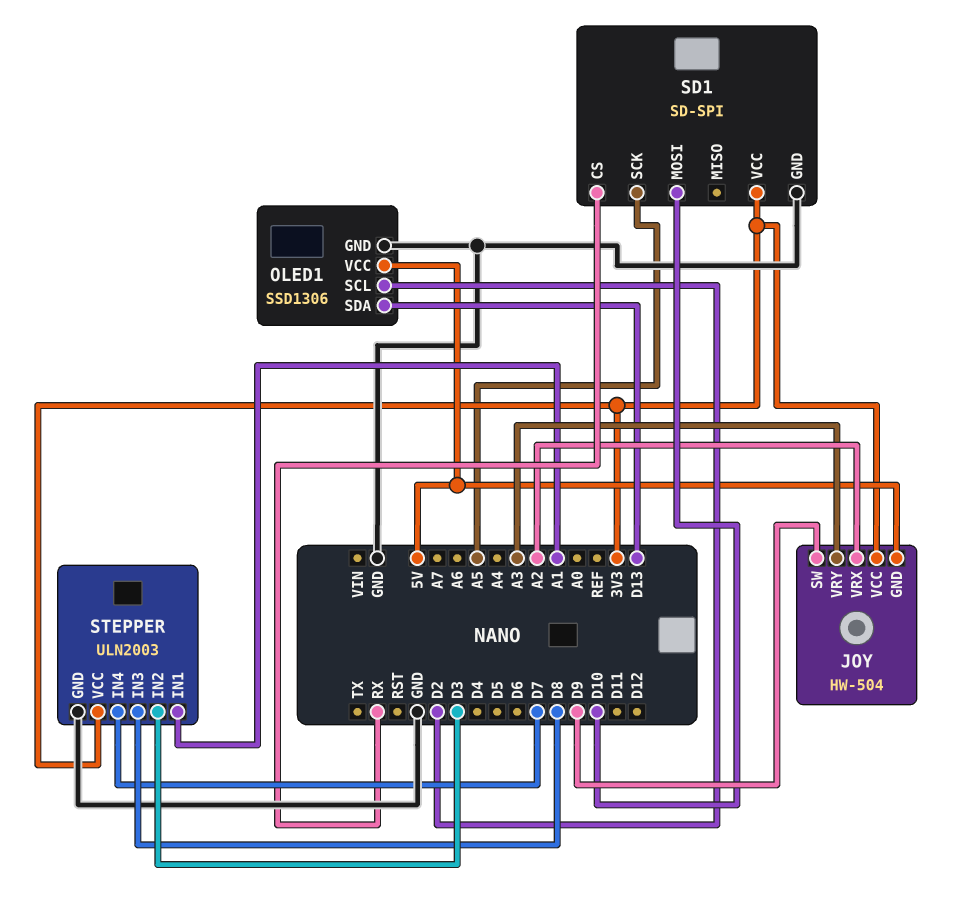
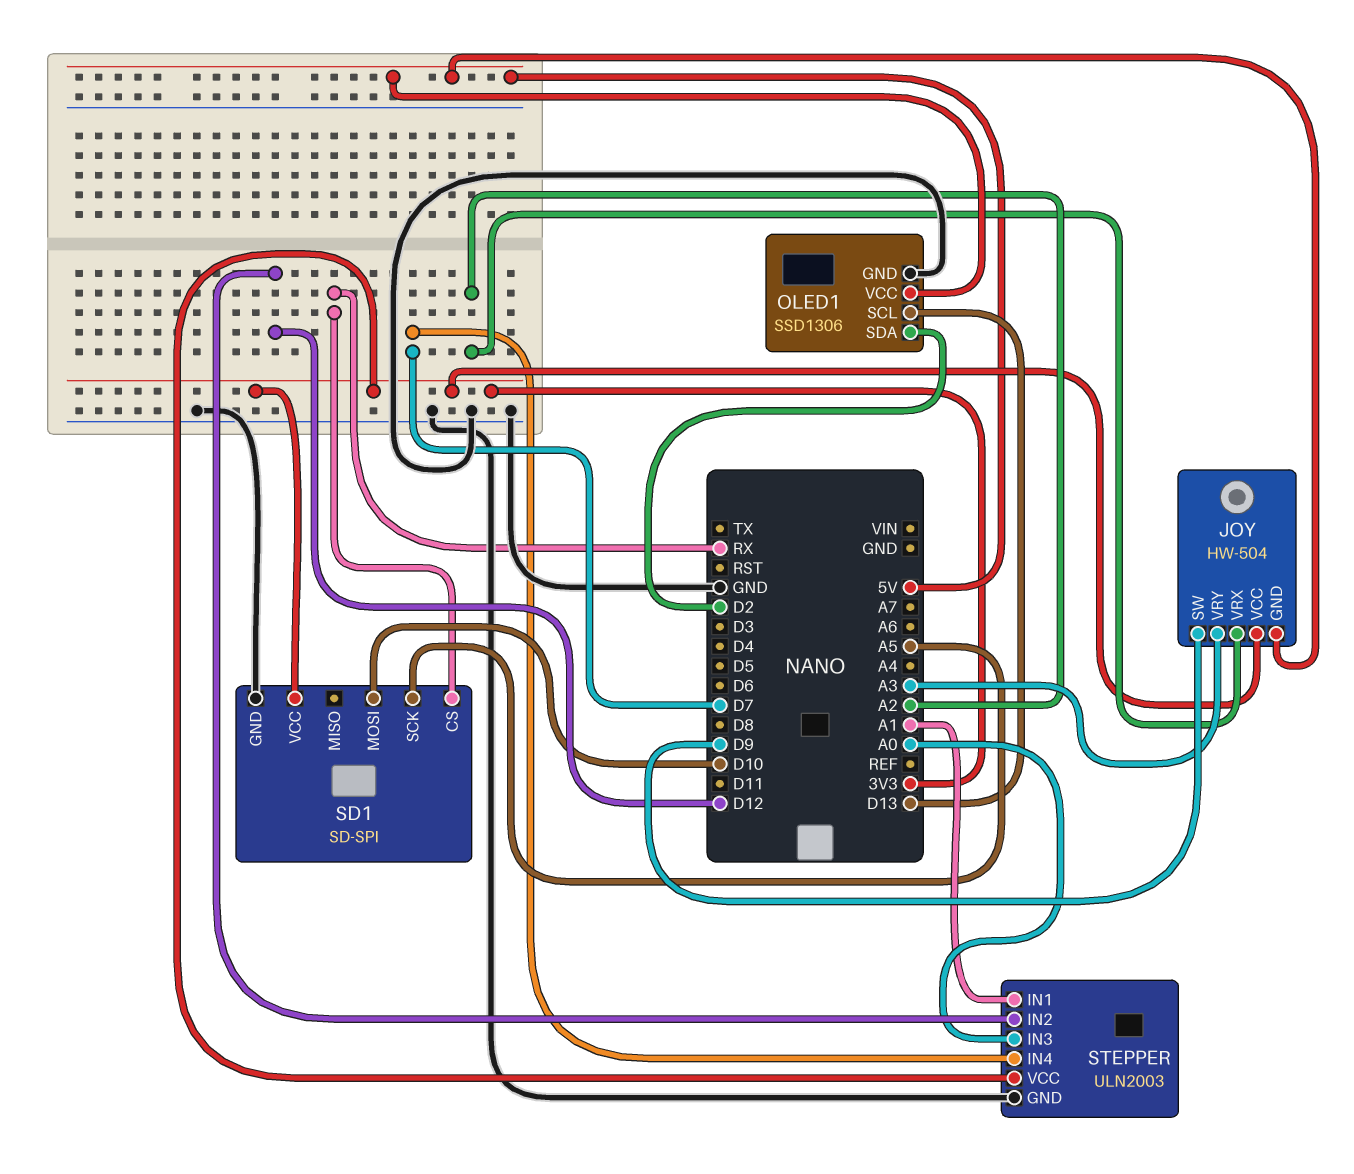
OLED1 pin SCL: D2 -> D13
OLED1 pin SDA: D13 -> D2
STEPPER pin IN2: D3 -> D12
STEPPER pin IN3: D8 -> A0

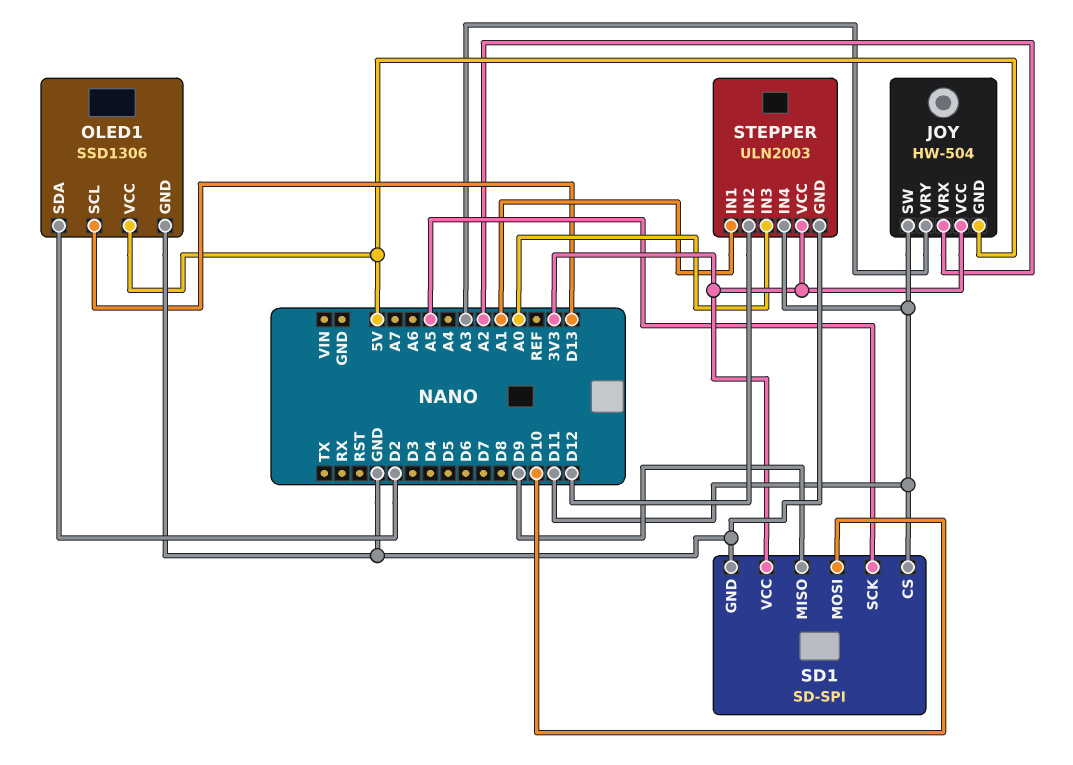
JOY pin SW: D9 -> D11
SD1 pin CS: RX -> D11
SD1 pin MISO: none -> D9
STEPPER pin IN4: D7 -> D11

